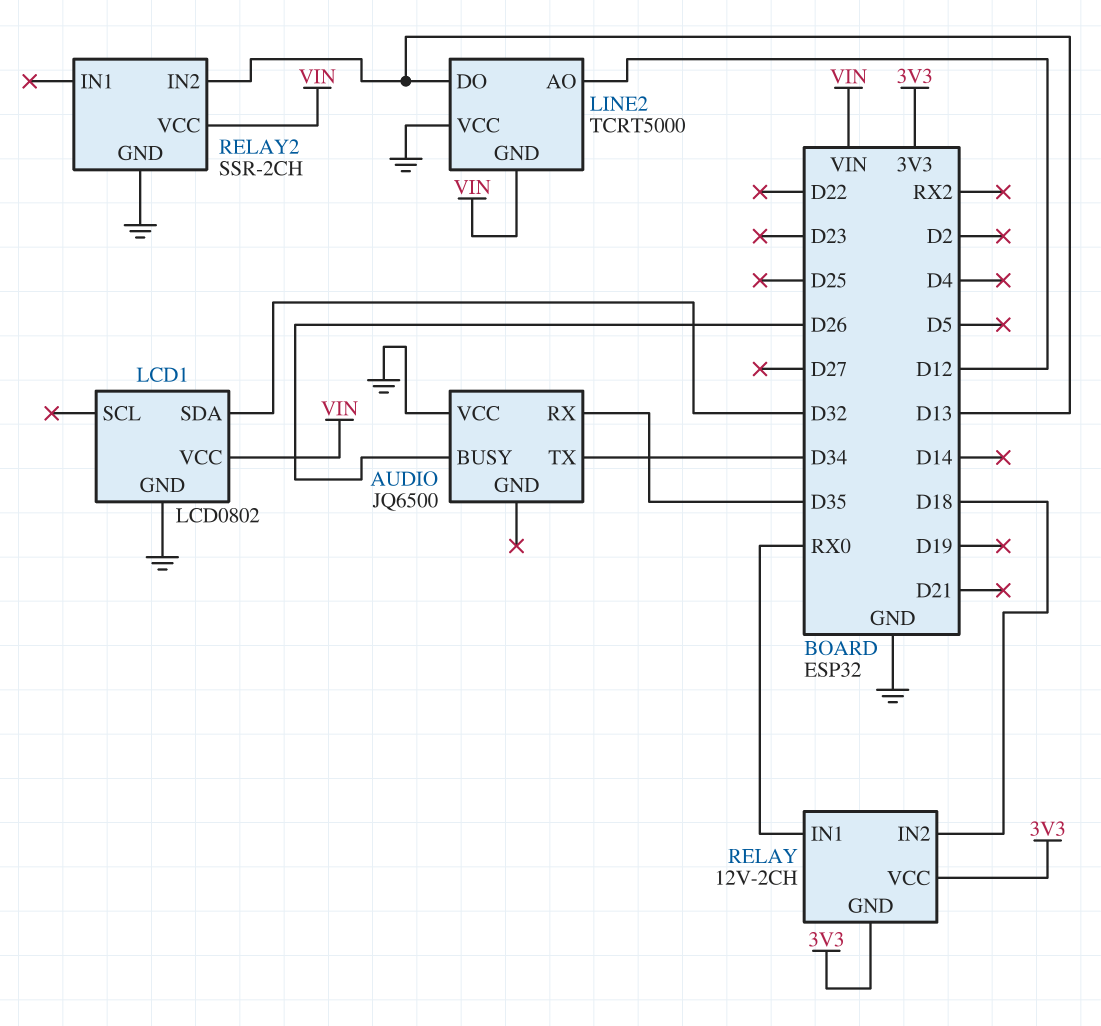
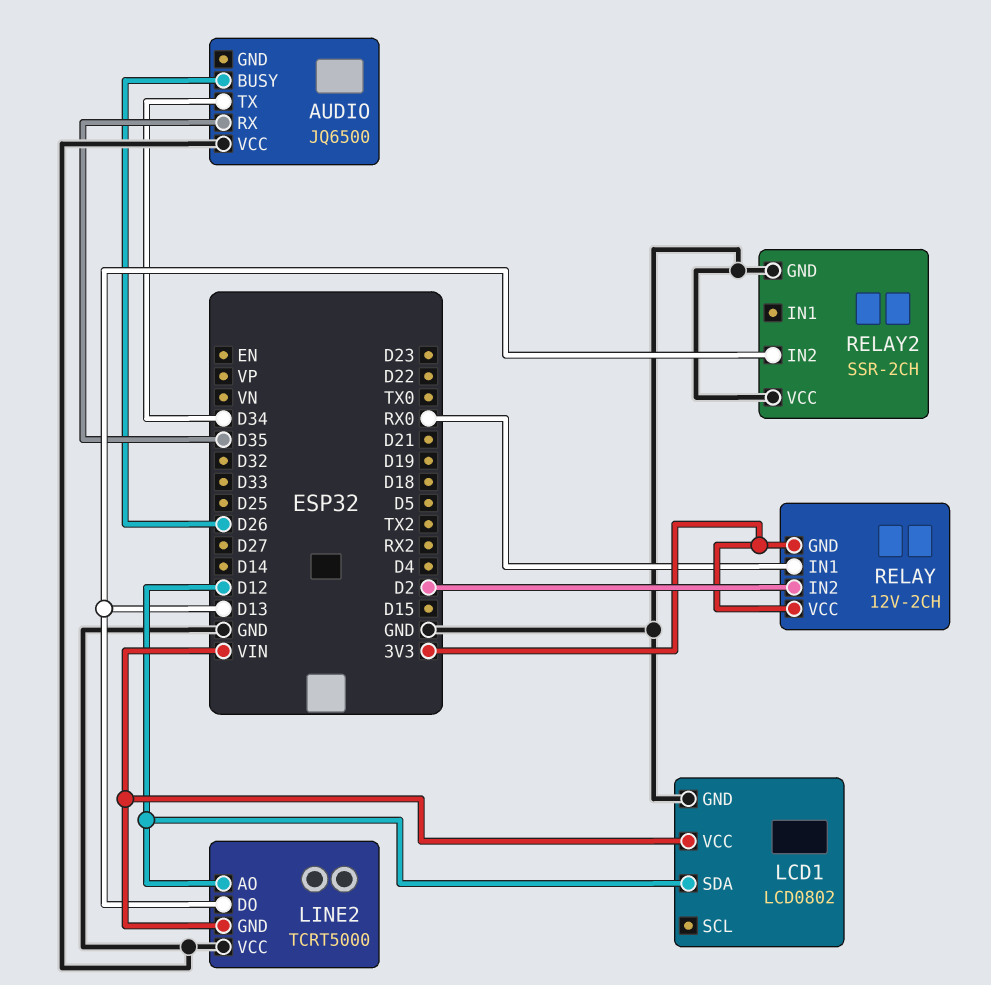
LCD1 pin SDA: D32 -> D12
RELAY pin IN2: D18 -> D2
RELAY2 pin VCC: VIN -> GND

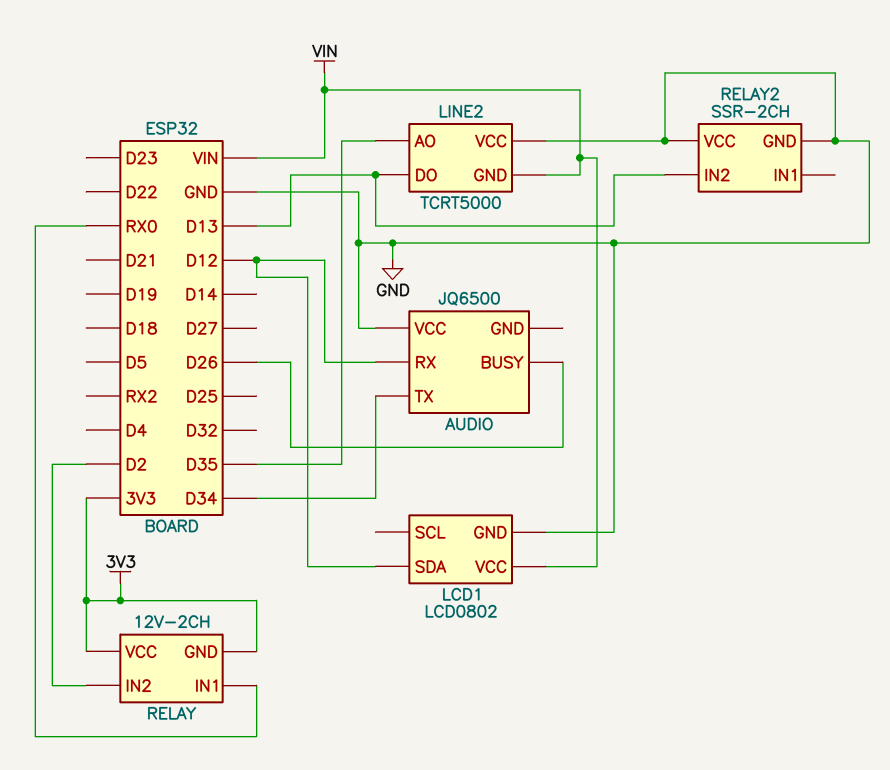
AUDIO pin RX: D35 -> D12
LINE2 pin AO: D12 -> D35

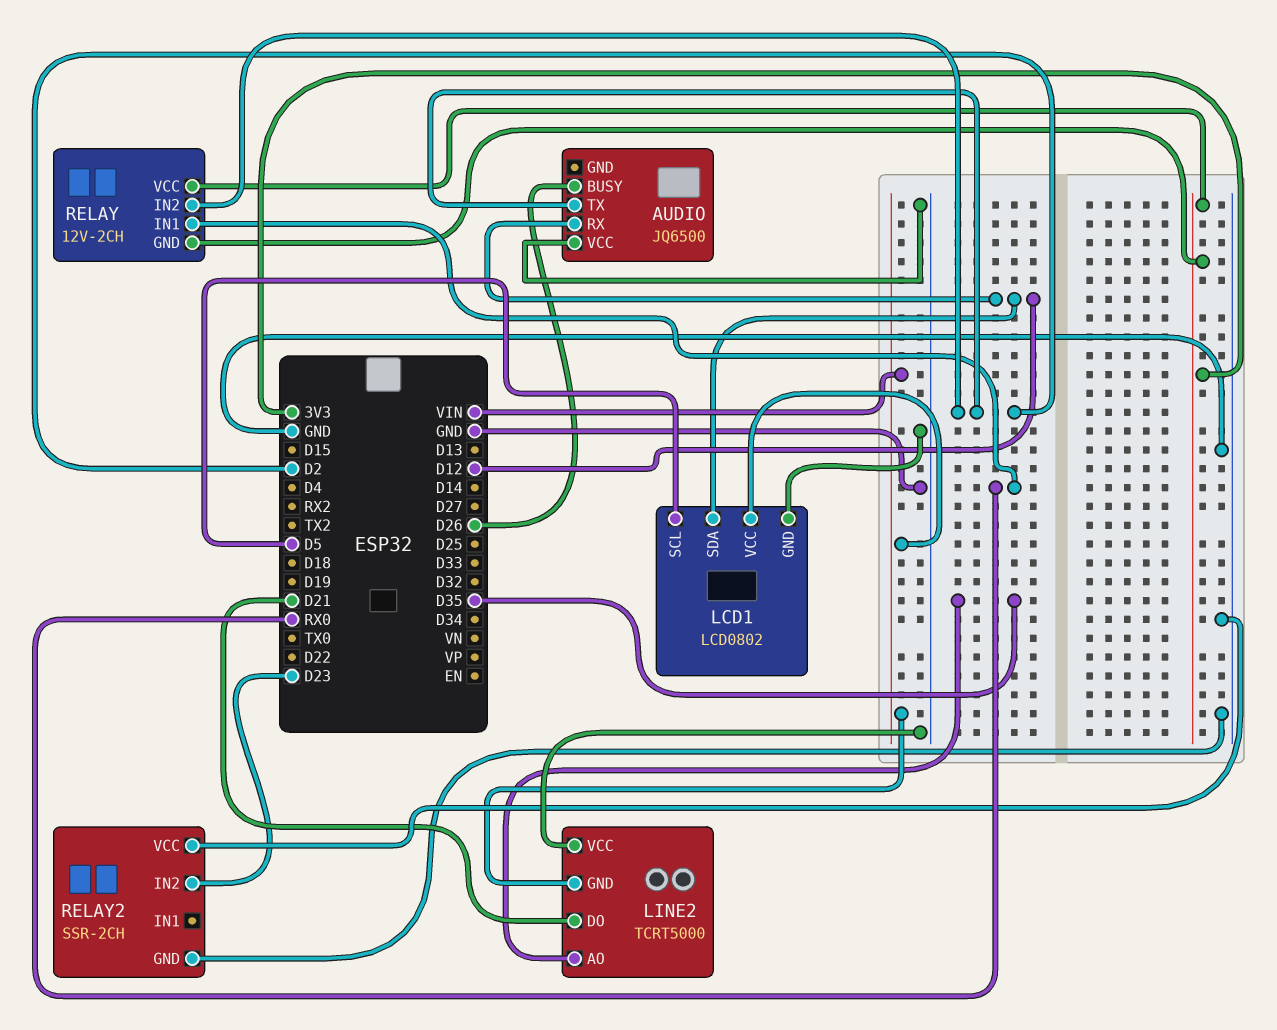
AUDIO pin TX: D34 -> D2
LCD1 pin SCL: none -> D5
LINE2 pin DO: D13 -> D21
RELAY2 pin IN2: D13 -> D23

